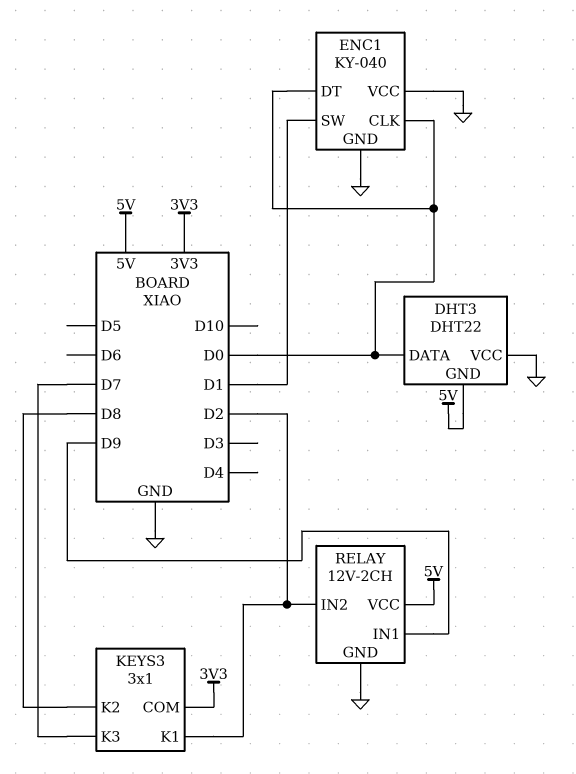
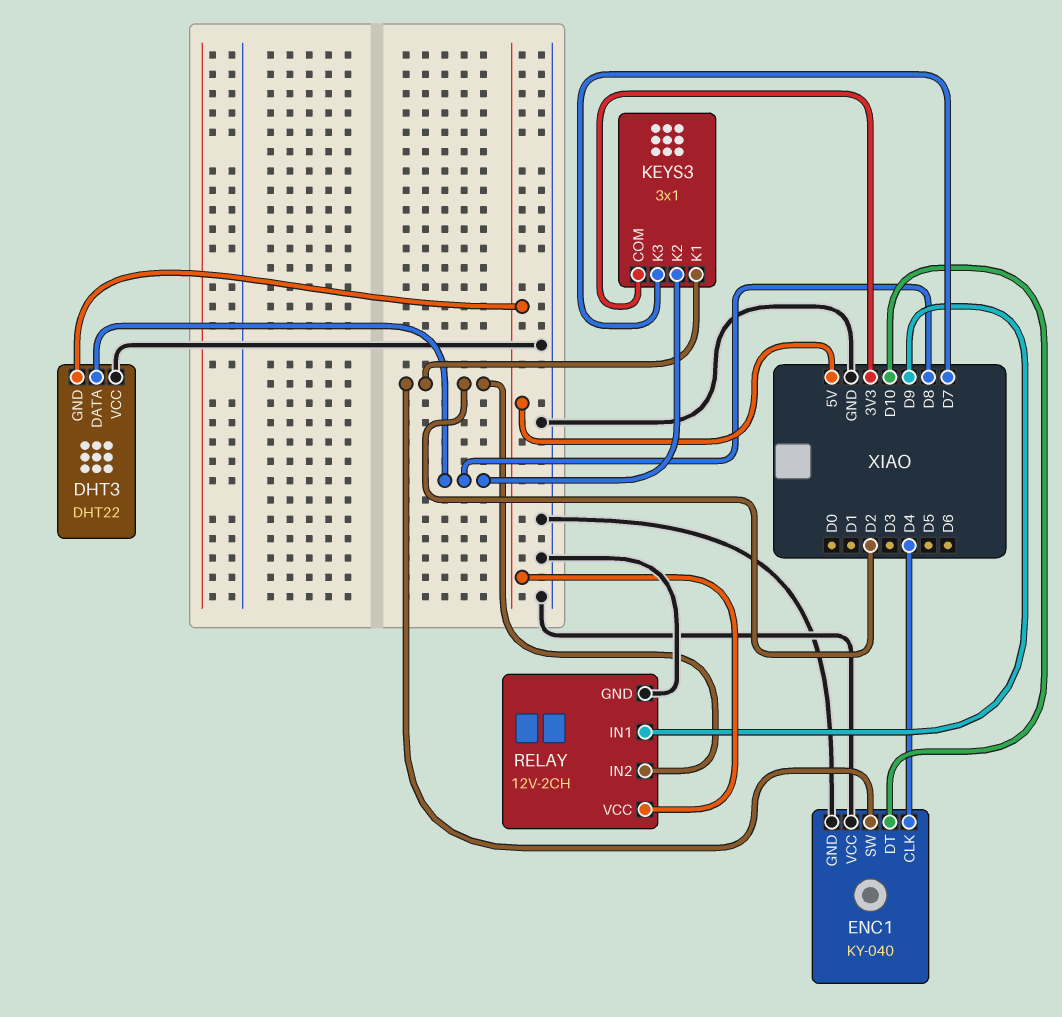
DHT3 pin DATA: D0 -> D8
ENC1 pin CLK: D0 -> D4
ENC1 pin DT: D0 -> D10
ENC1 pin SW: D1 -> D2

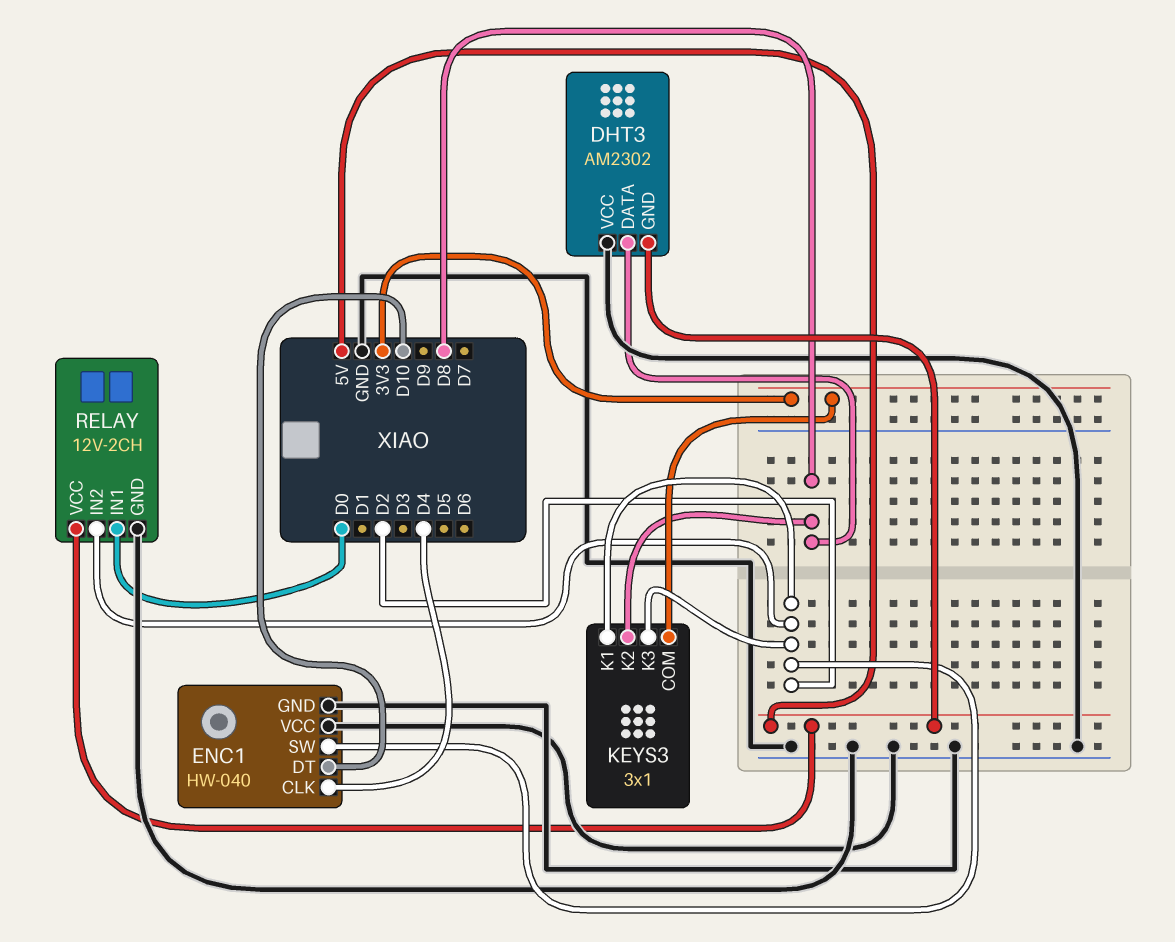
DHT3: DHT22 -> AM2302
ENC1: KY-040 -> HW-040
KEYS3 pin K3: D7 -> D2
RELAY pin IN1: D9 -> D0

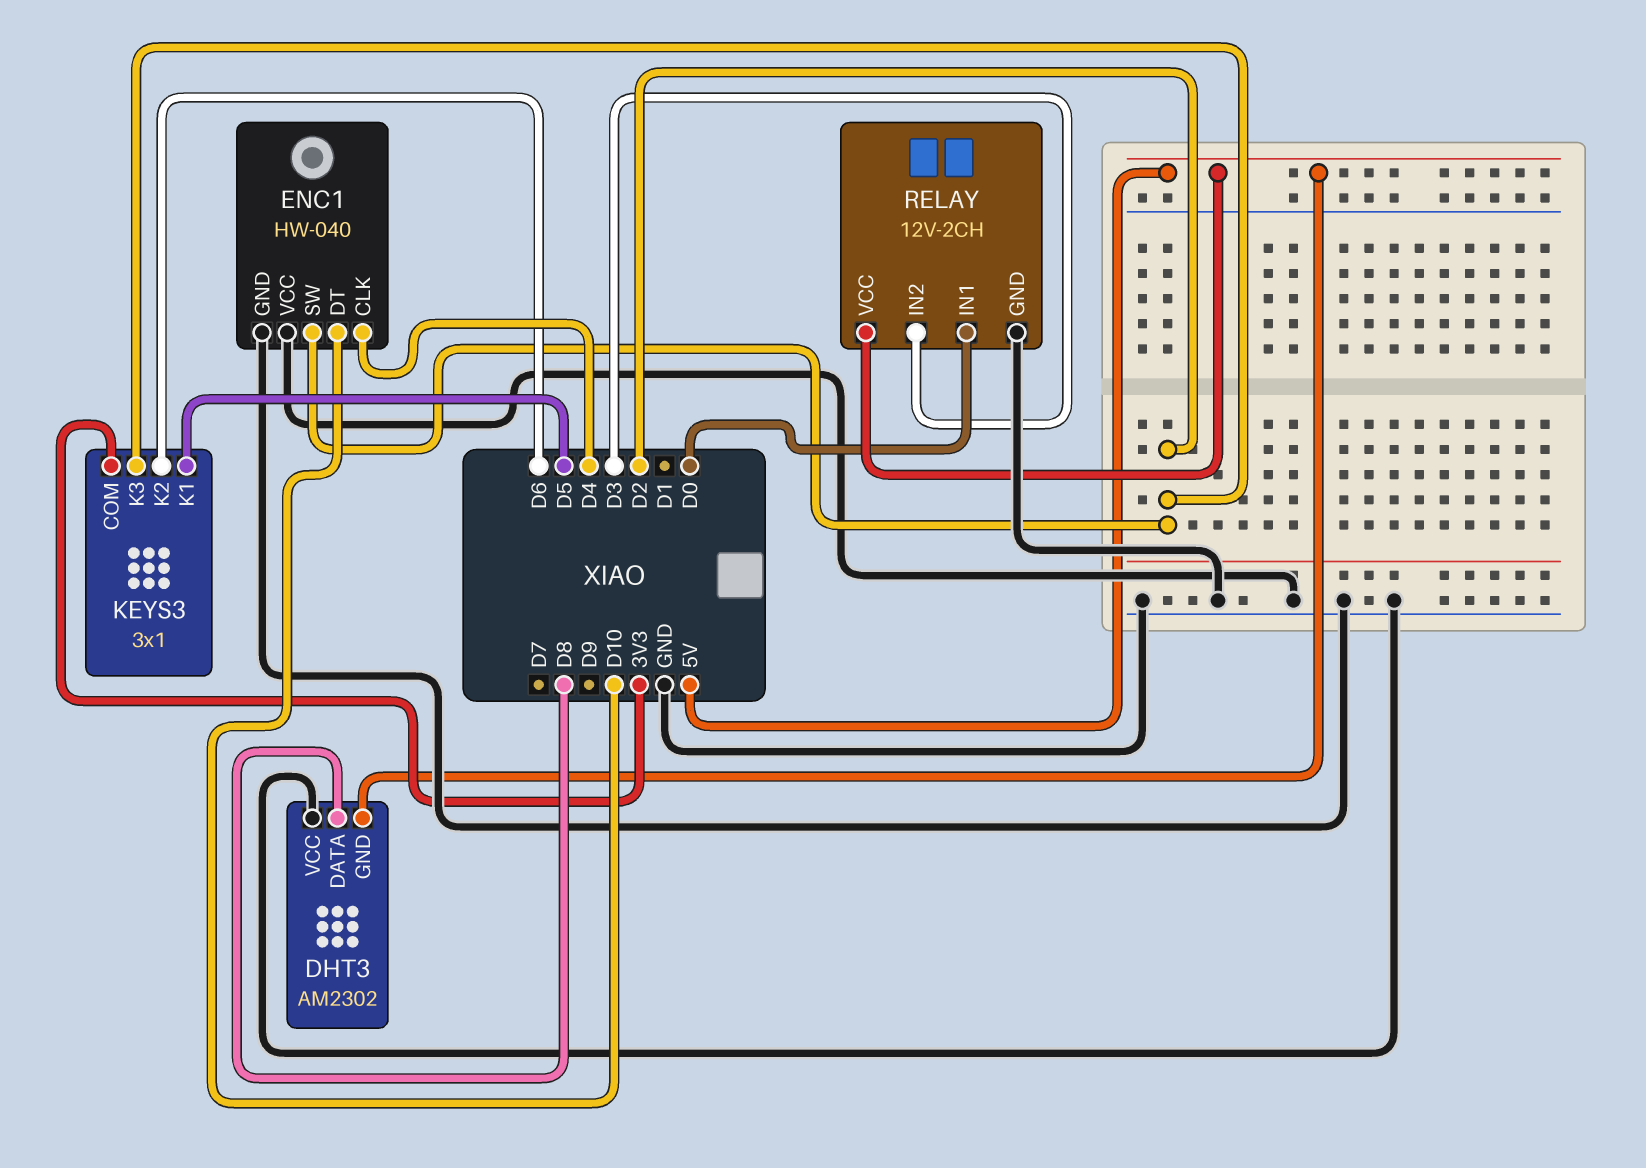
KEYS3 pin K1: D2 -> D5
KEYS3 pin K2: D8 -> D6
RELAY pin IN2: D2 -> D3

